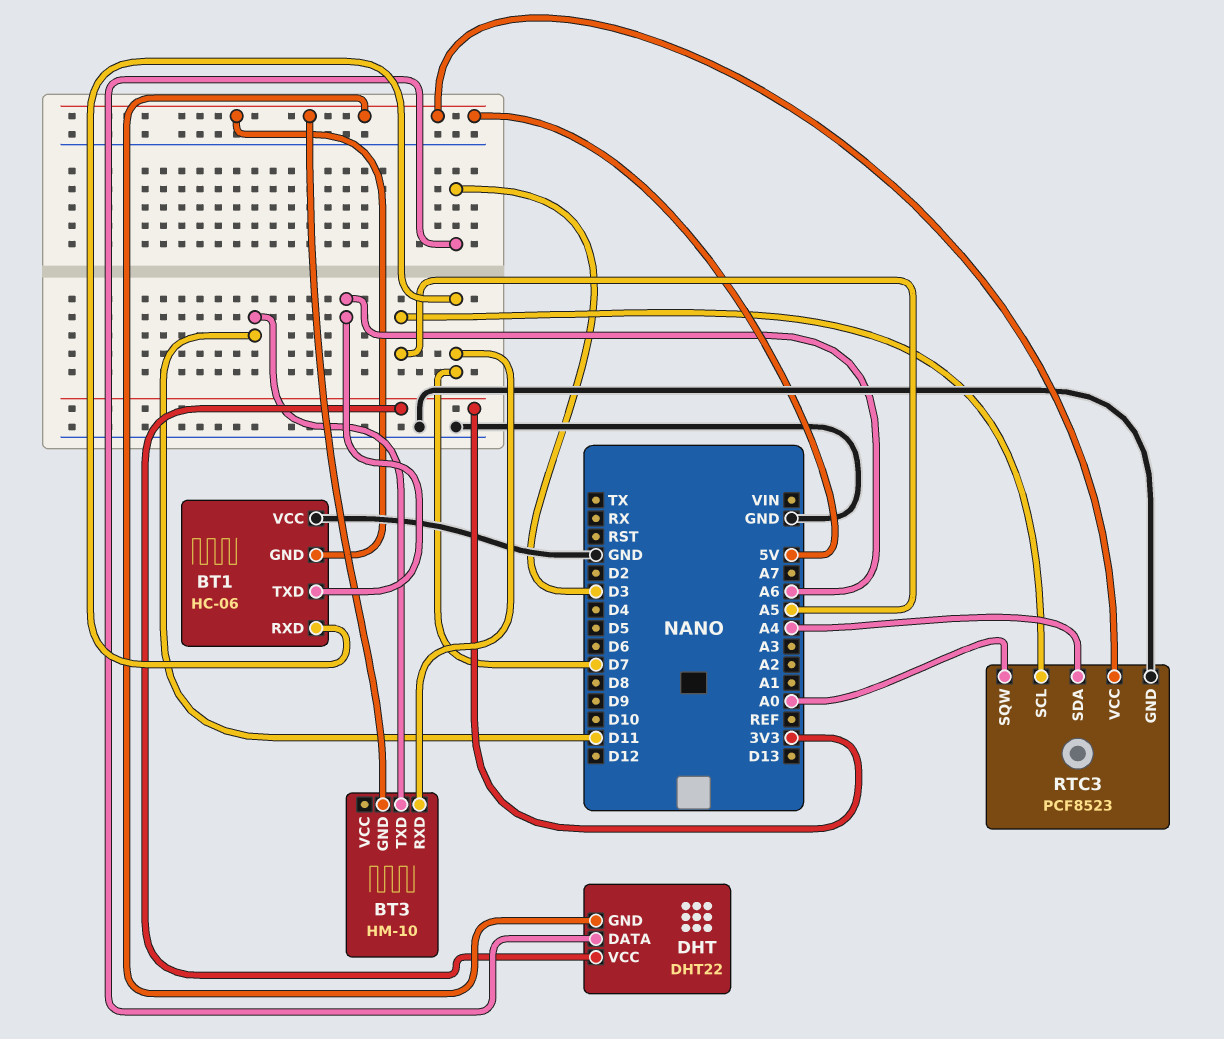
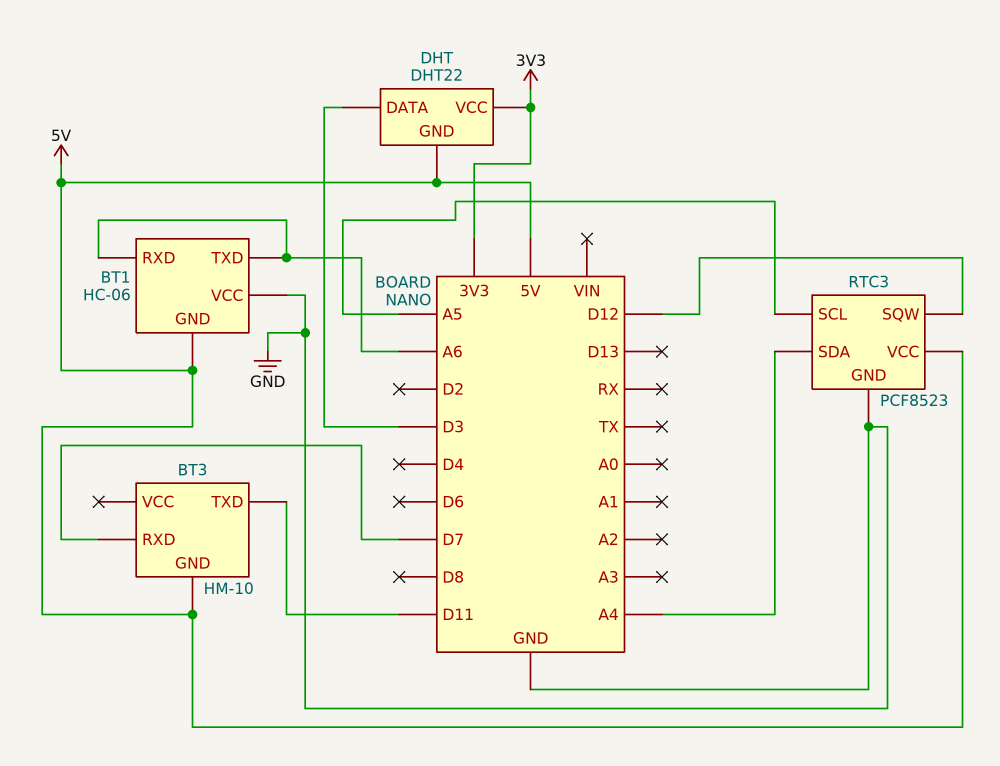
BT1 pin RXD: D7 -> A6
RTC3 pin SQW: A0 -> D12

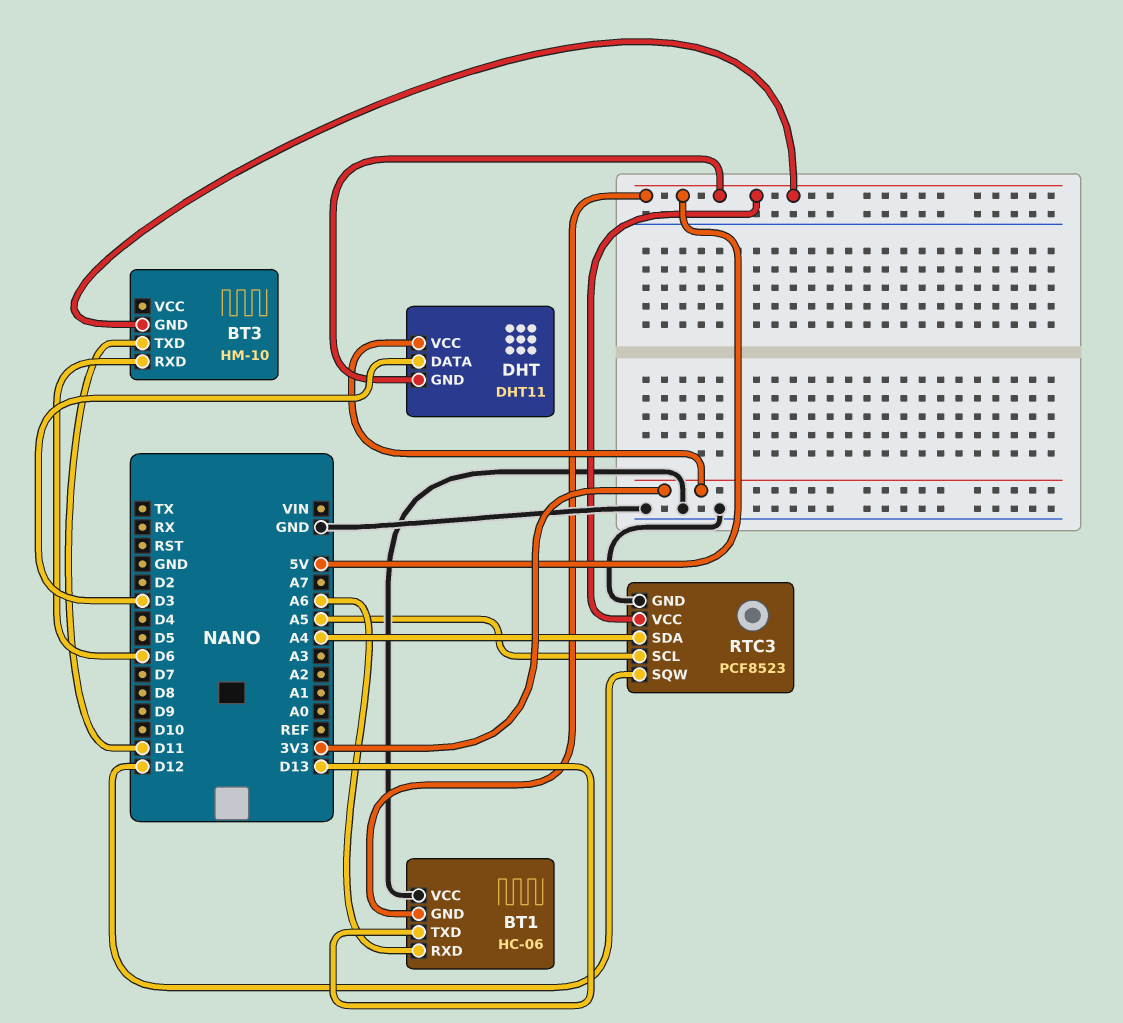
BT1 pin TXD: A6 -> D13
BT3 pin RXD: D7 -> D6
DHT: DHT22 -> DHT11

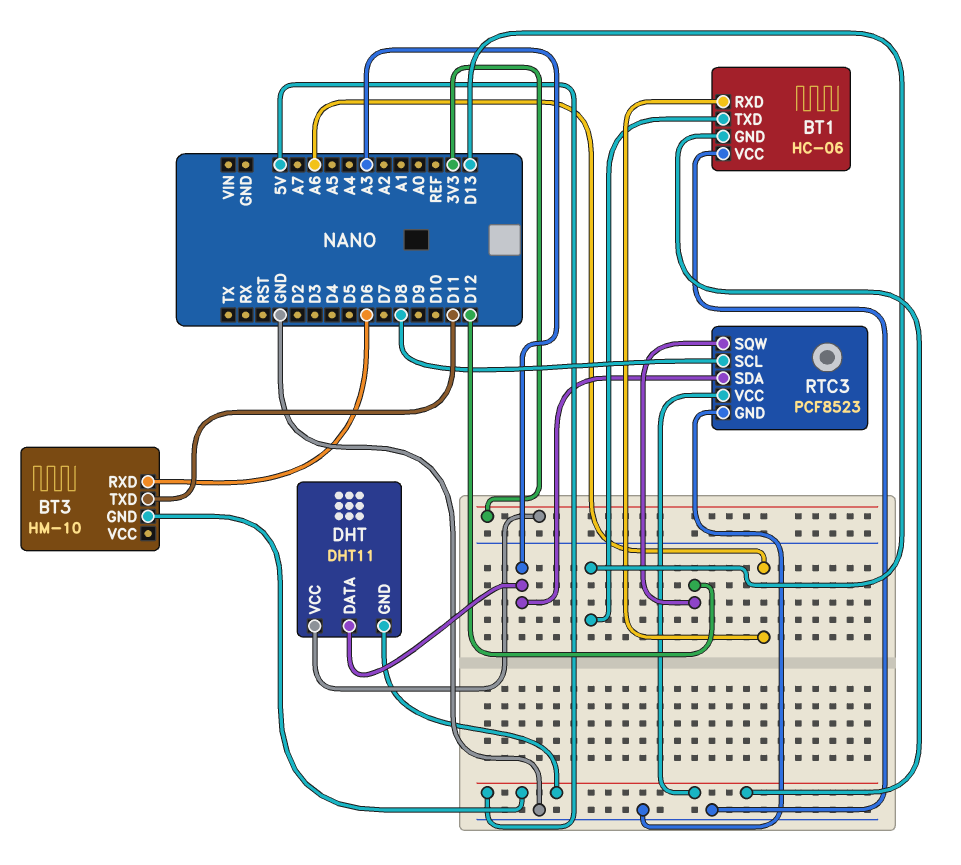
DHT pin DATA: D3 -> A3
RTC3 pin SCL: A5 -> D8
RTC3 pin SDA: A4 -> A3

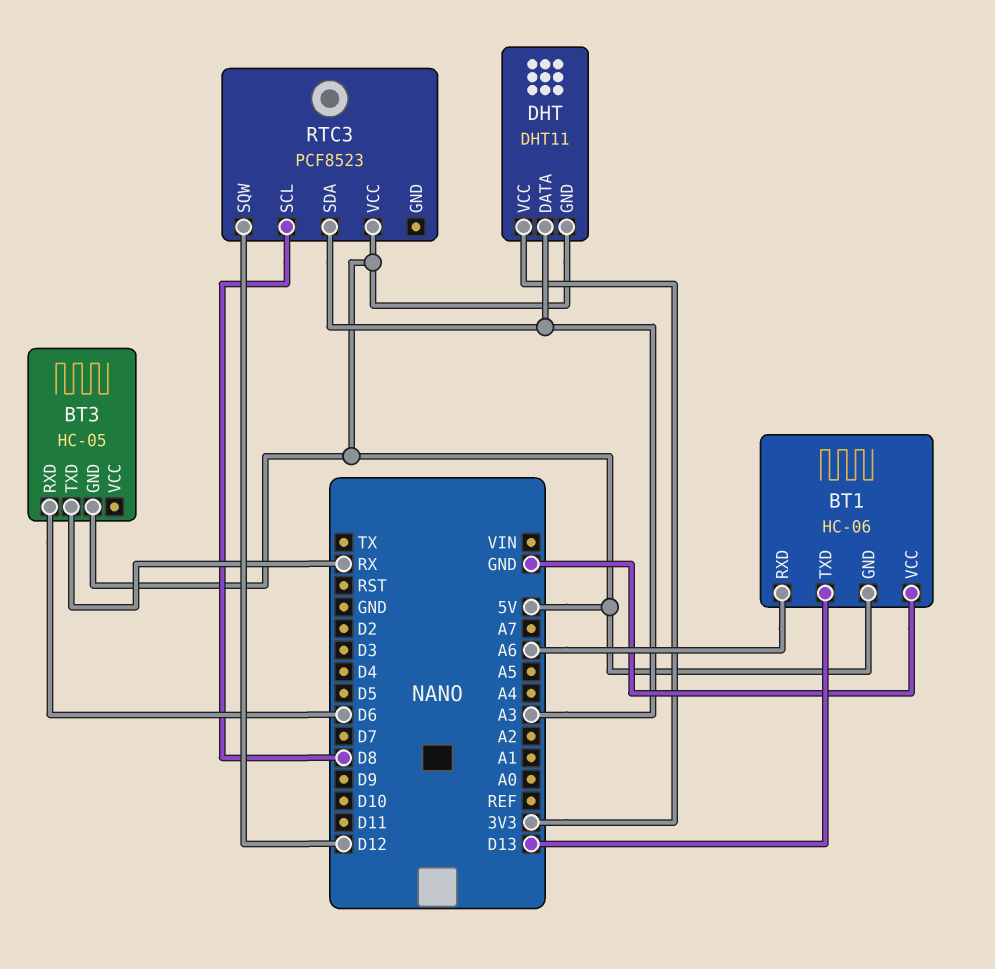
BT3: HM-10 -> HC-05
BT3 pin TXD: D11 -> RX
RTC3 pin GND: GND -> none

